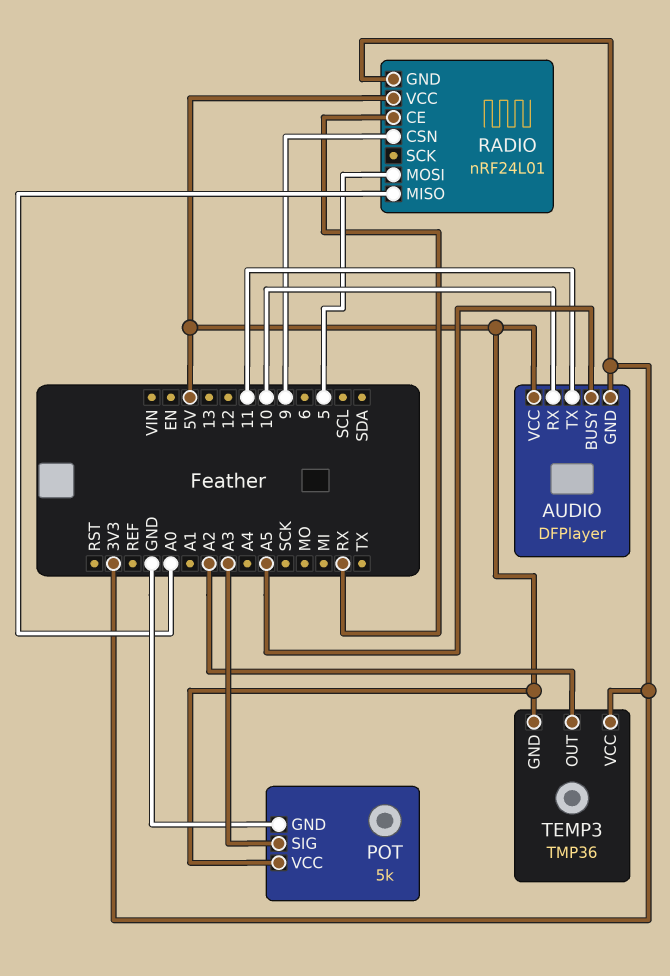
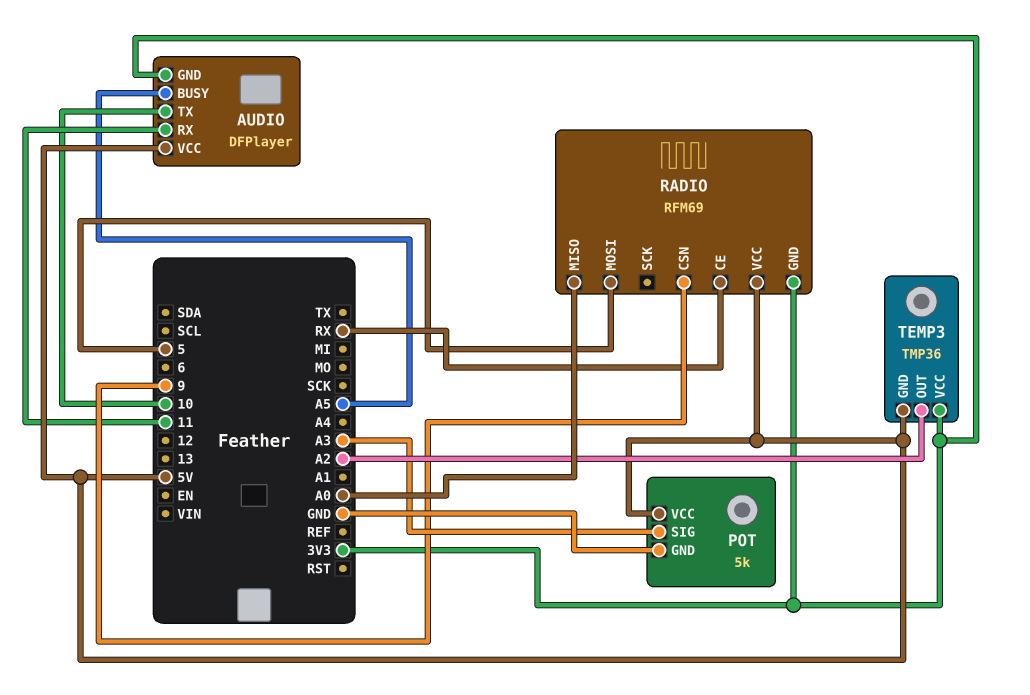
AUDIO pin RX: 10 -> 11
AUDIO pin TX: 11 -> 10
RADIO: nRF24L01 -> RFM69

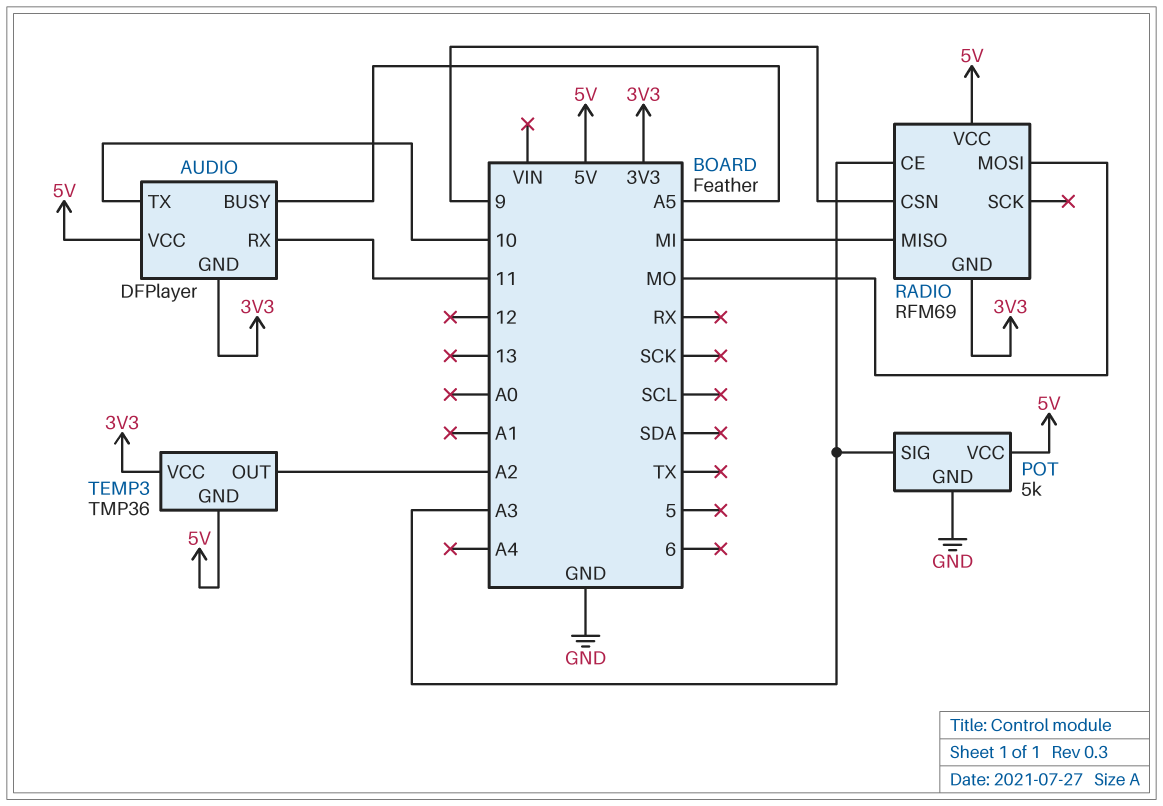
RADIO pin CE: RX -> A3
RADIO pin MISO: A0 -> MI
RADIO pin MOSI: 5 -> MO

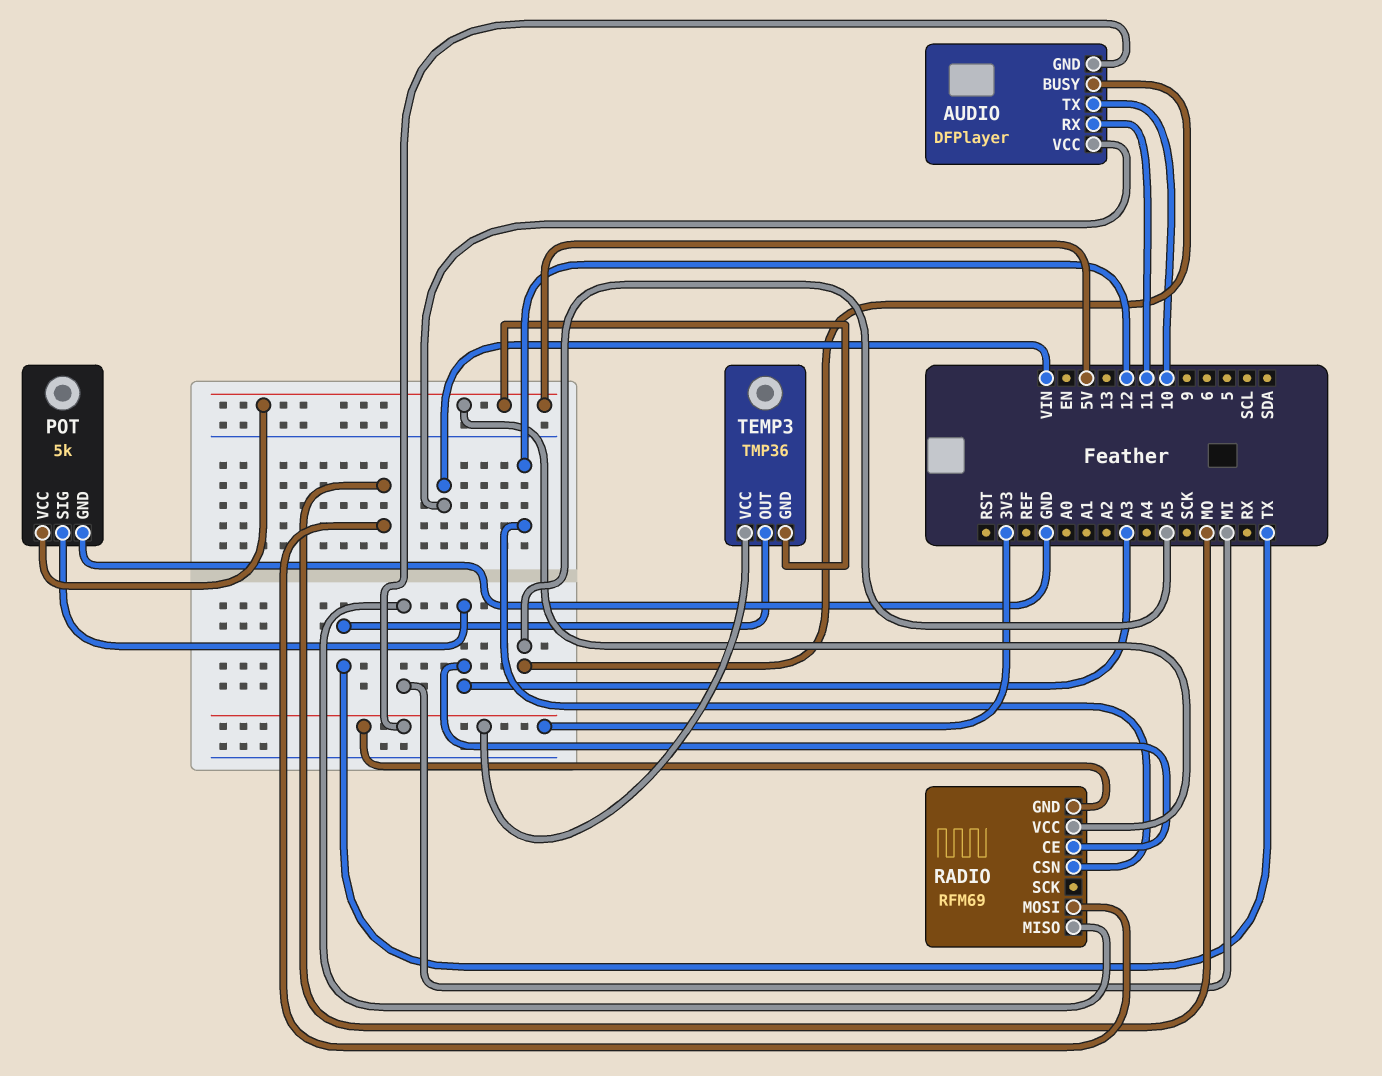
AUDIO pin VCC: 5V -> VIN
RADIO pin CSN: 9 -> 12
TEMP3 pin OUT: A2 -> TX

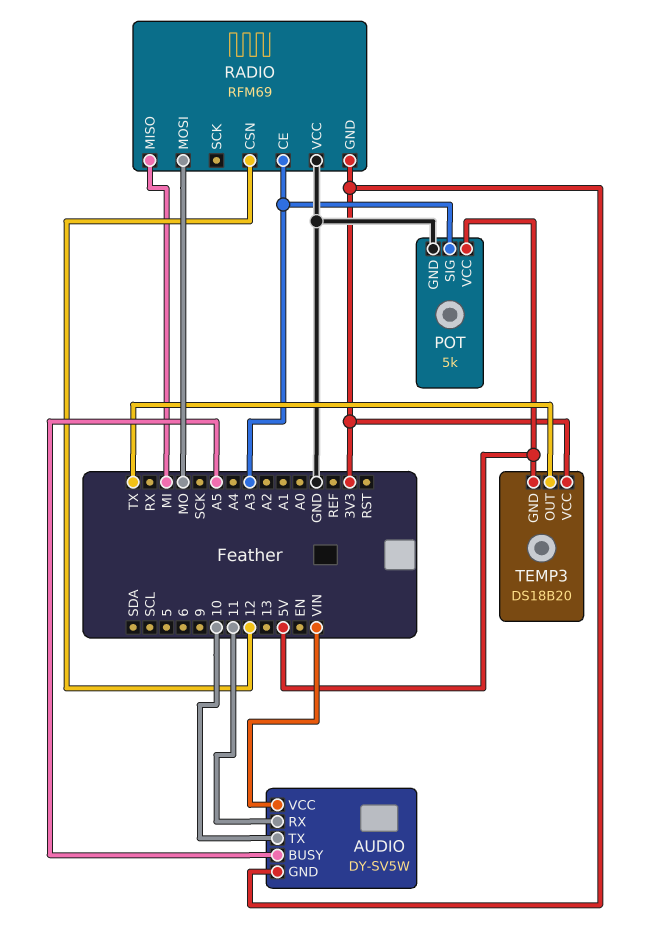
AUDIO: DFPlayer -> DY-SV5W
RADIO pin VCC: 5V -> GND
TEMP3: TMP36 -> DS18B20

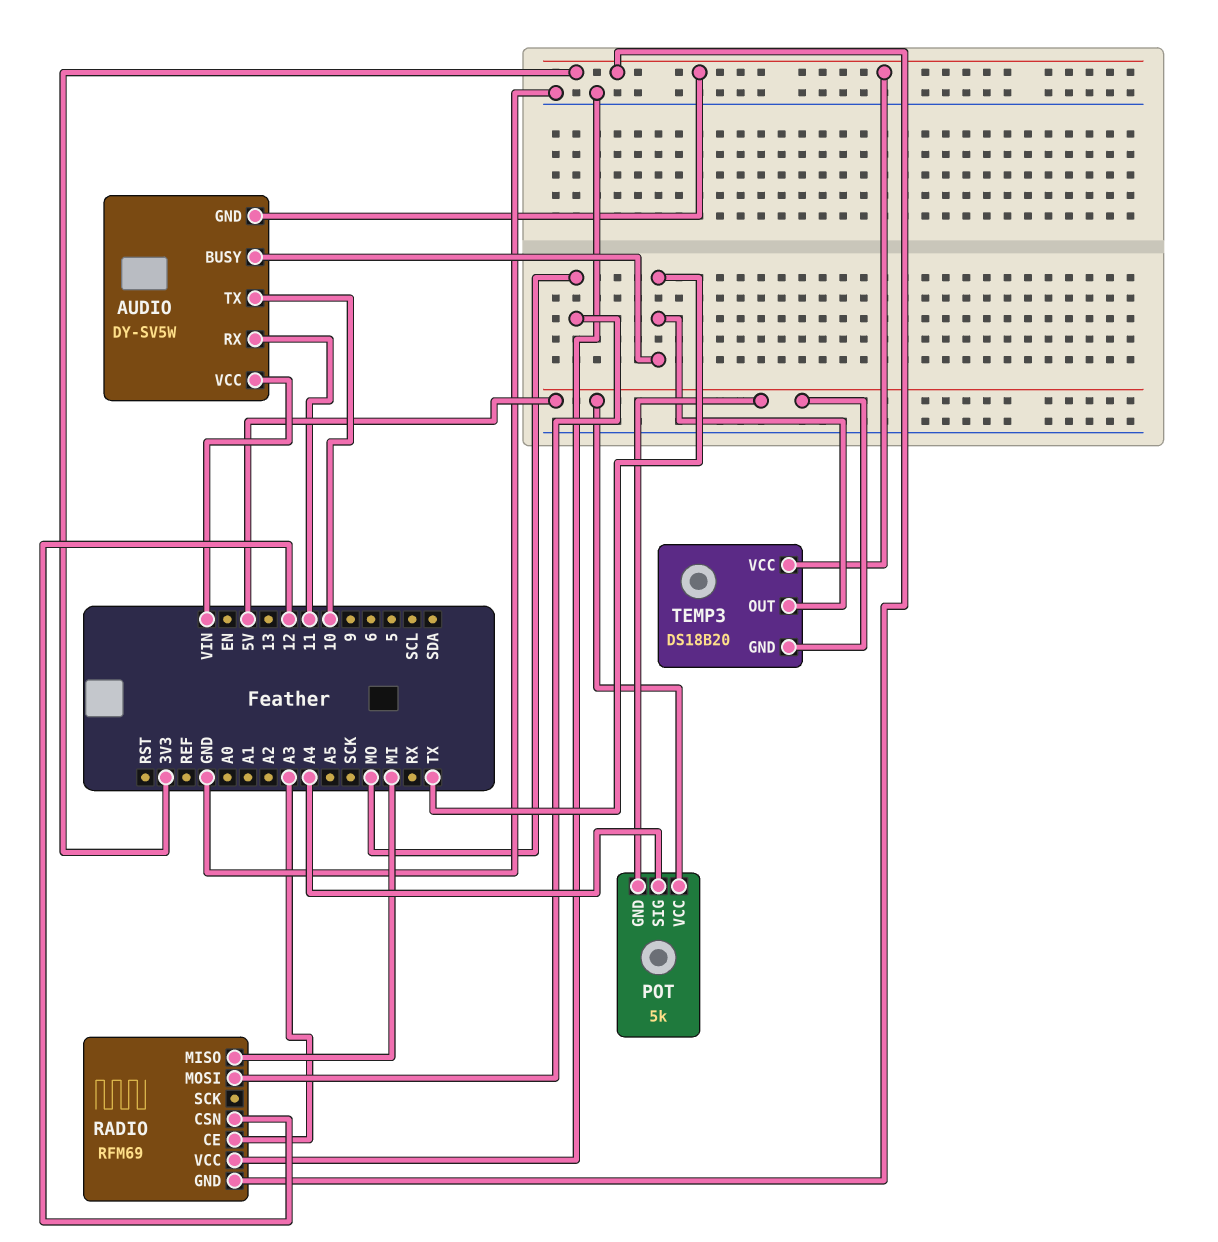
AUDIO pin BUSY: A5 -> TX
POT pin GND: GND -> 5V
POT pin SIG: A3 -> A4

